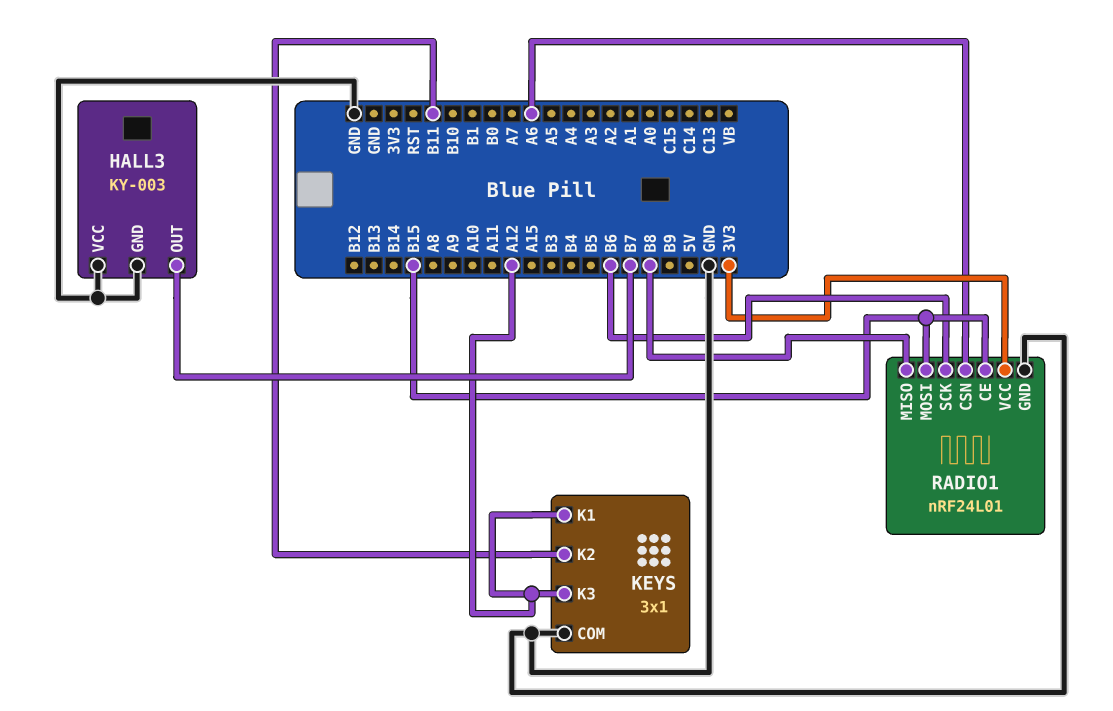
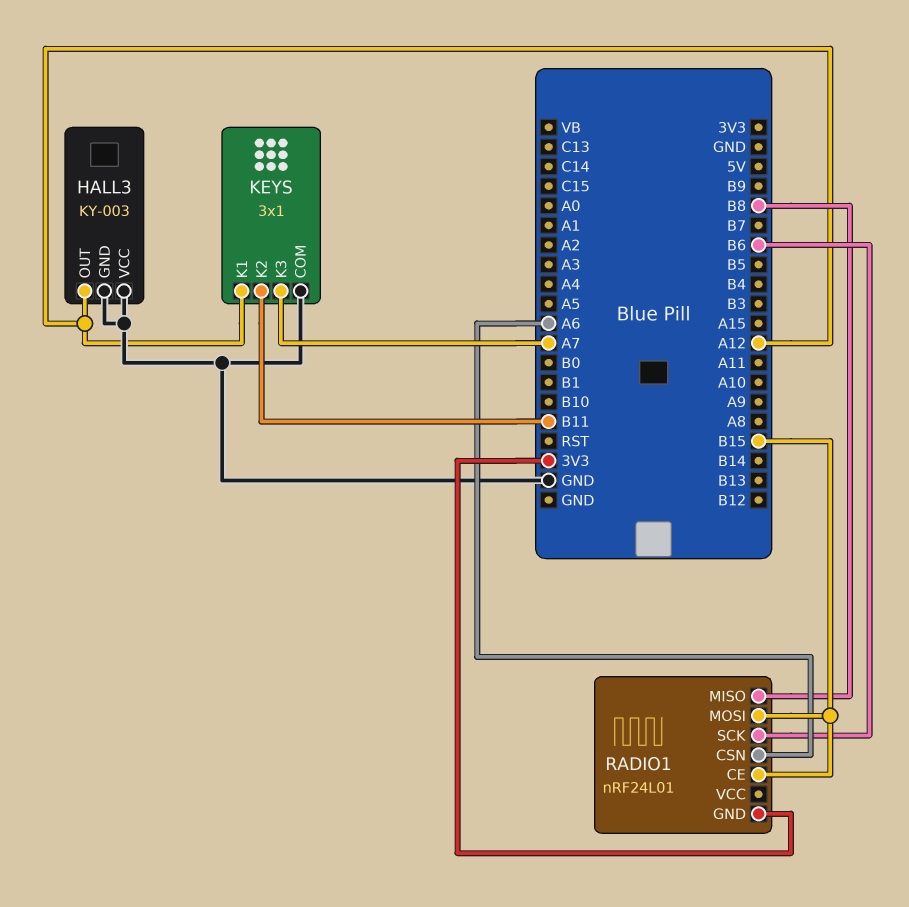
HALL3 pin OUT: B7 -> A12
KEYS pin K3: A12 -> A7
RADIO1 pin GND: GND -> 3V3
RADIO1 pin VCC: 3V3 -> none

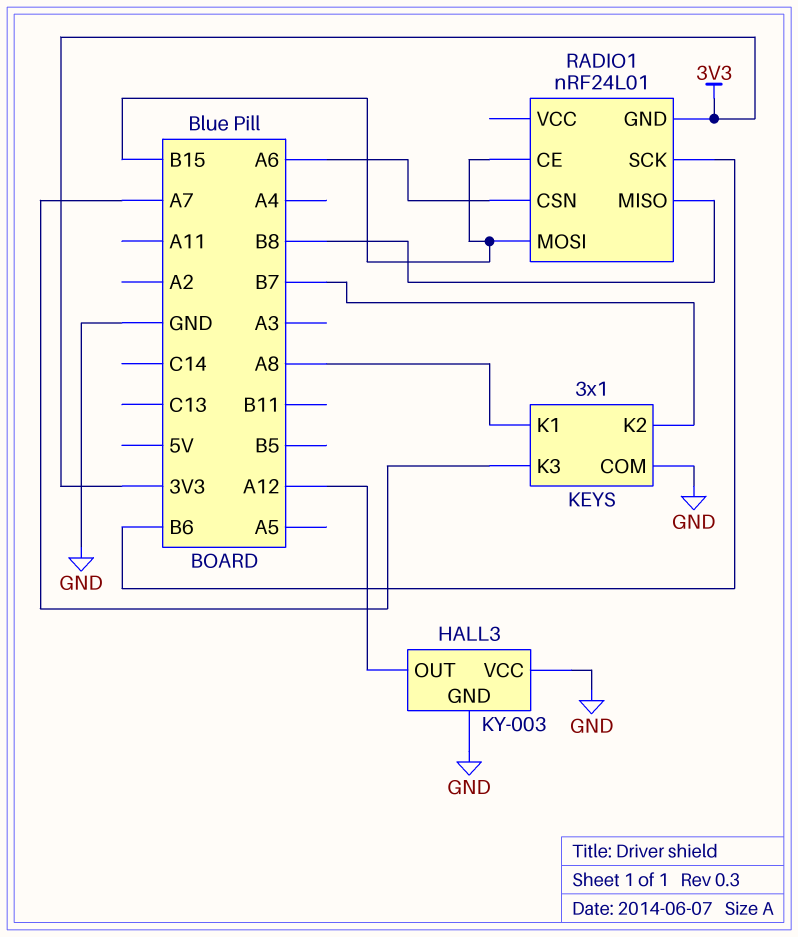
KEYS pin K1: A12 -> A8
KEYS pin K2: B11 -> B7

